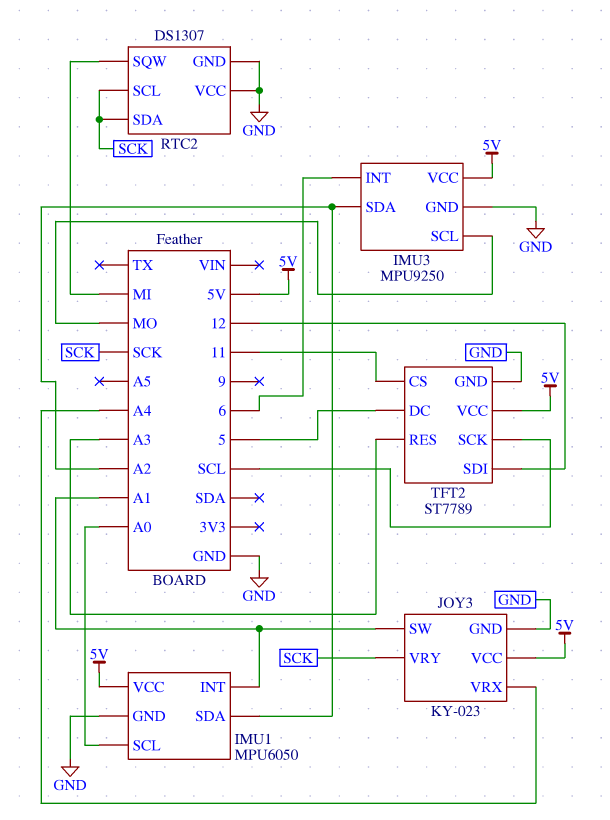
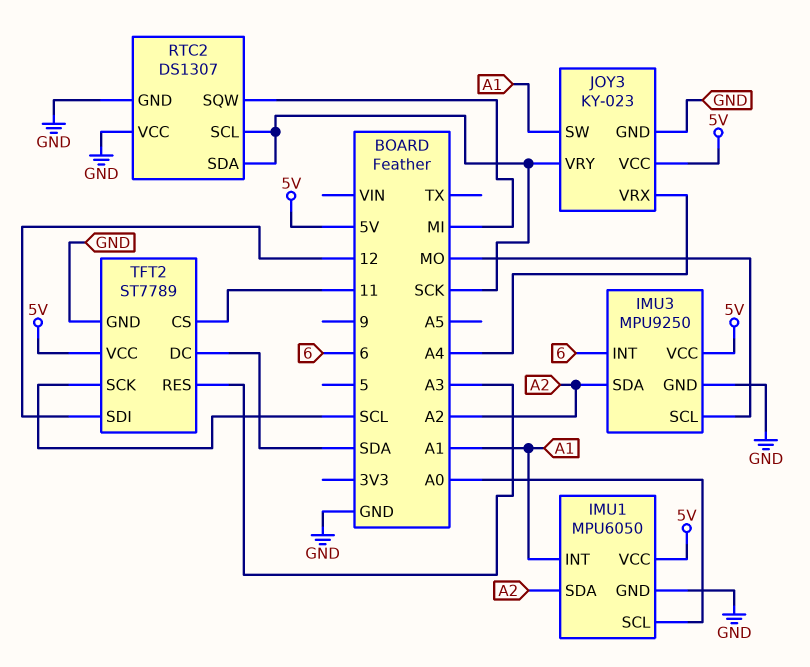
TFT2 pin DC: 5 -> SDA

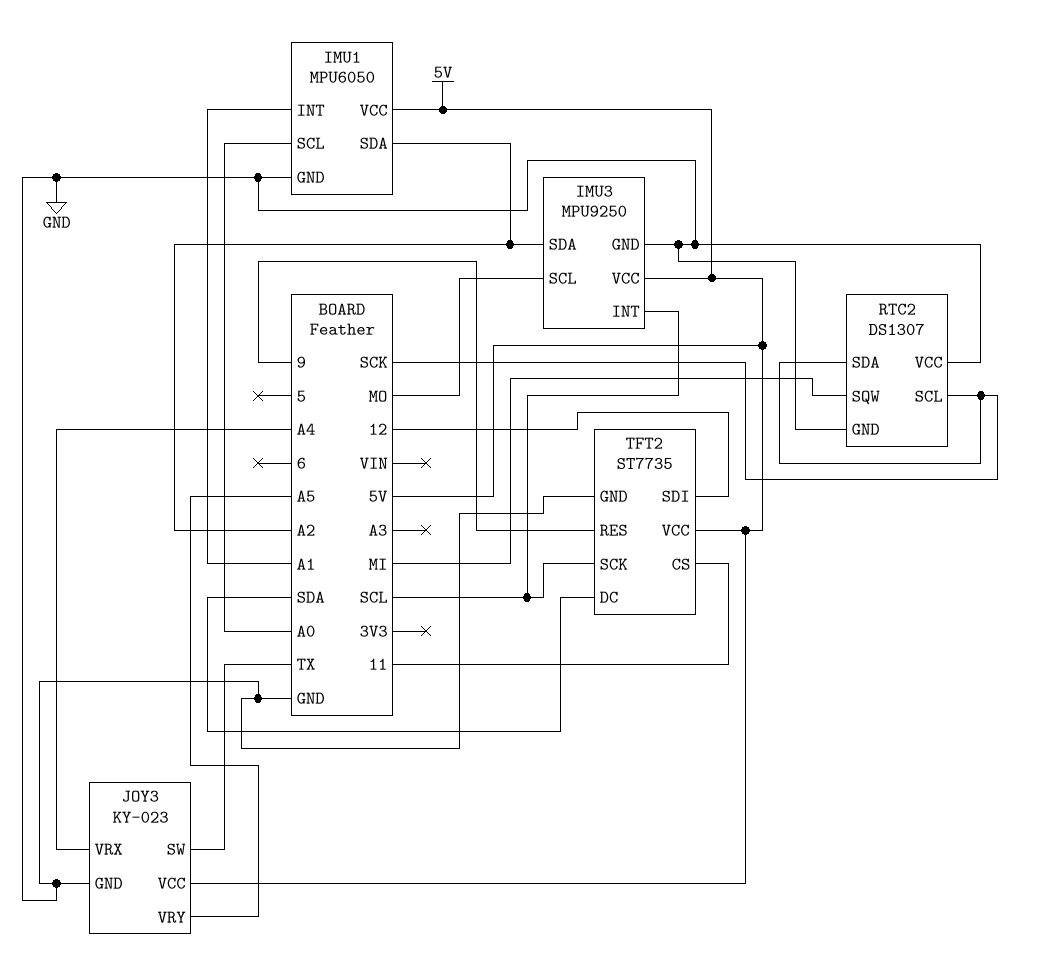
IMU3 pin INT: 6 -> SCL
JOY3 pin SW: A1 -> TX
JOY3 pin VRY: SCK -> A5
TFT2: ST7789 -> ST7735
TFT2 pin RES: A3 -> 9

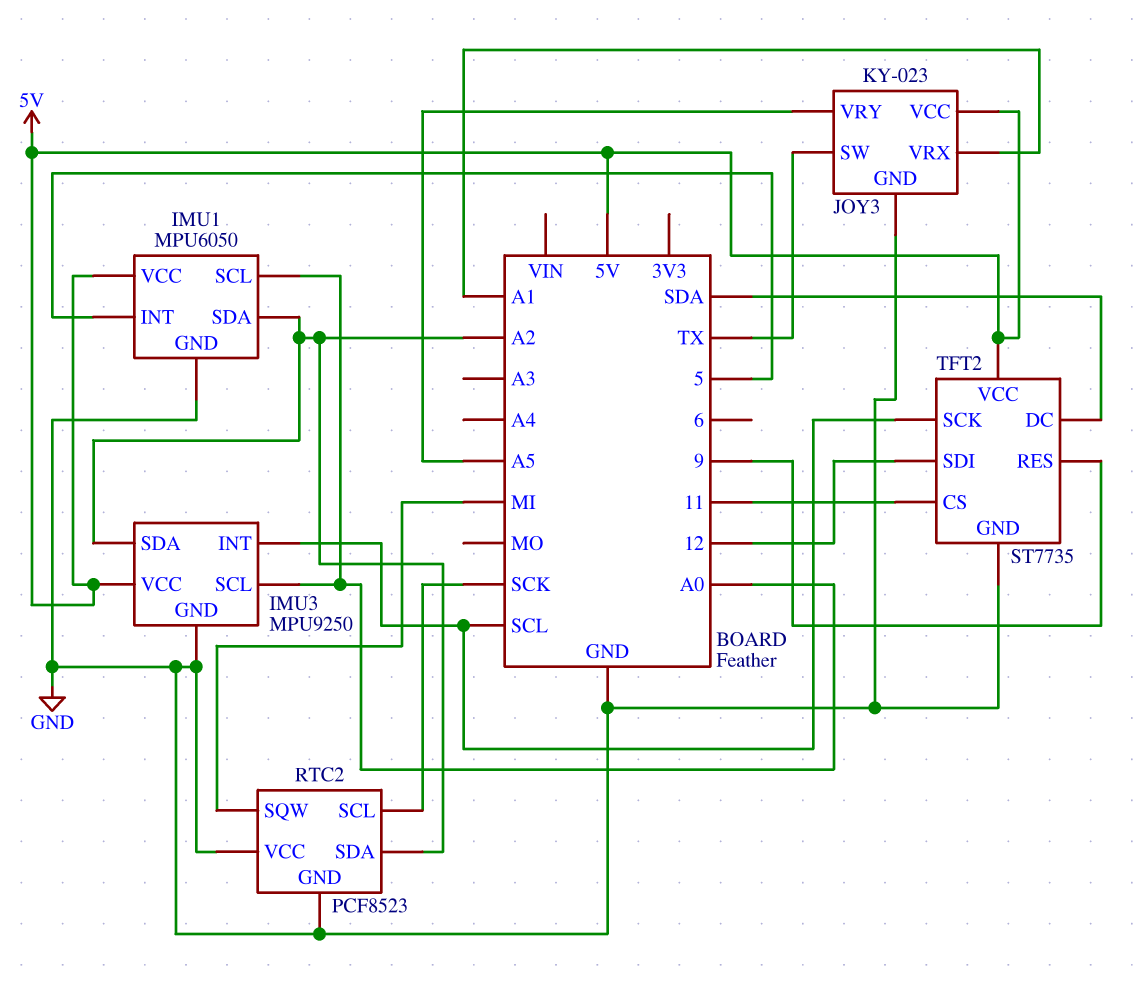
IMU1 pin INT: A1 -> 5
IMU3 pin SCL: MO -> A0
JOY3 pin VRX: A4 -> A1
RTC2: DS1307 -> PCF8523
RTC2 pin SDA: SCK -> A2

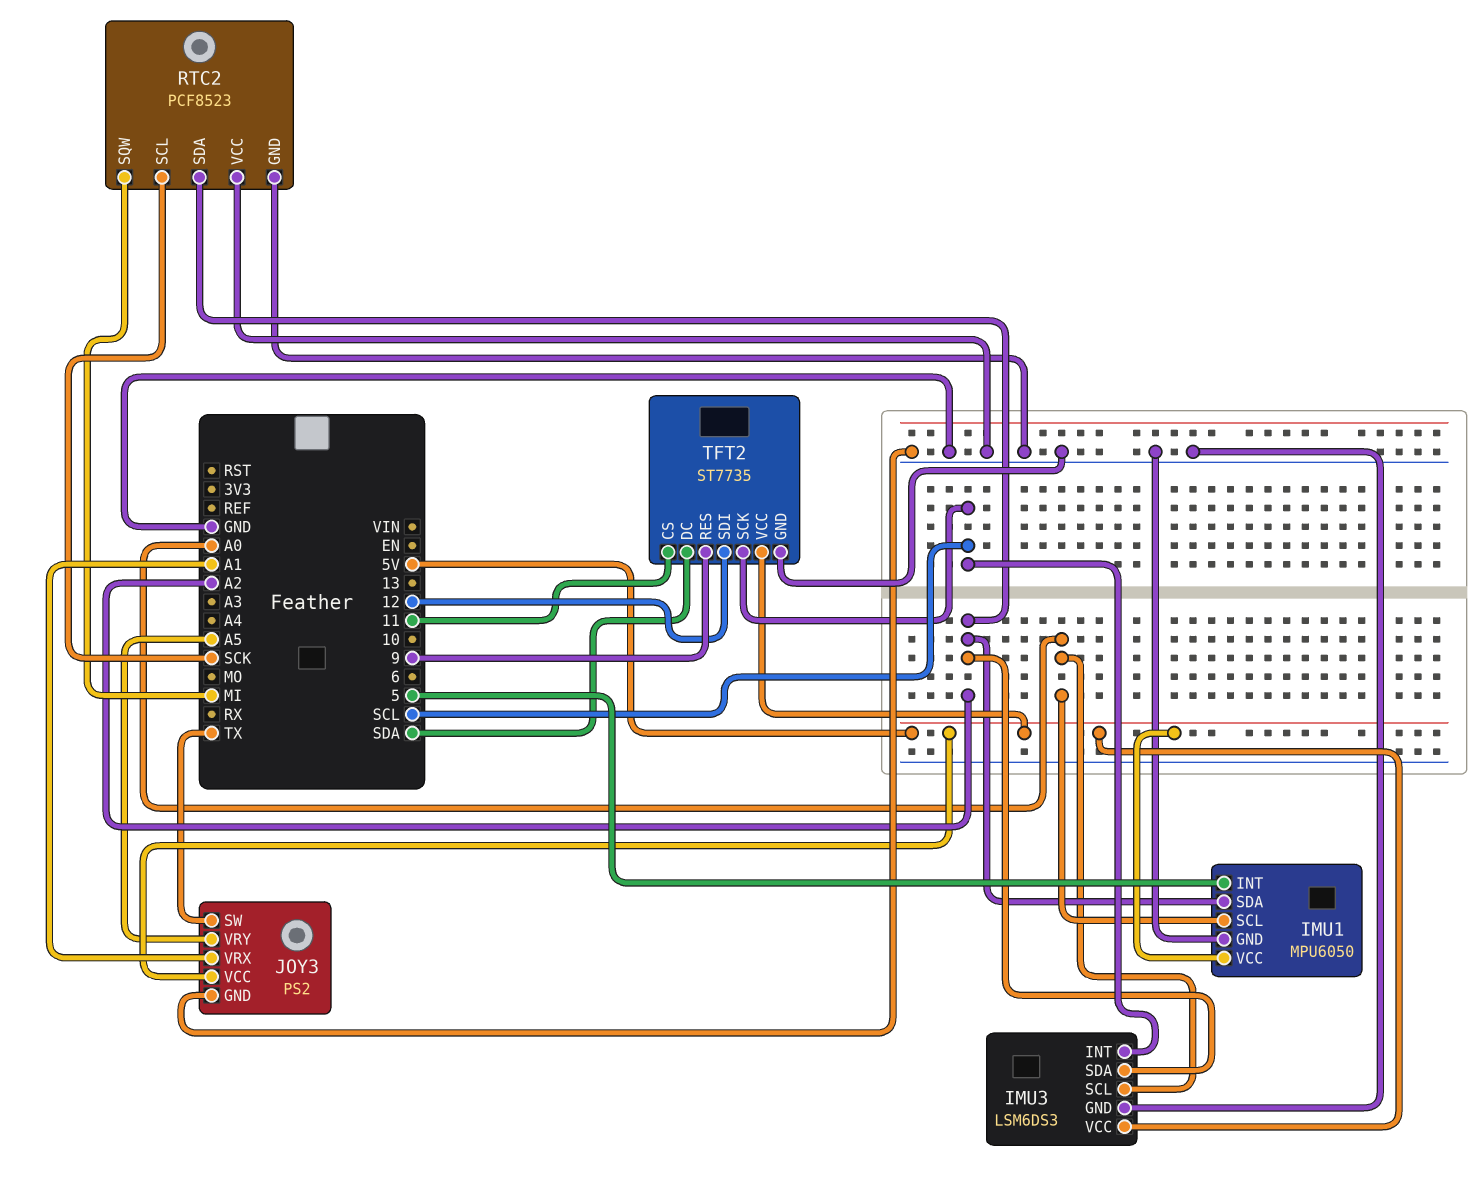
IMU3: MPU9250 -> LSM6DS3
JOY3: KY-023 -> PS2

